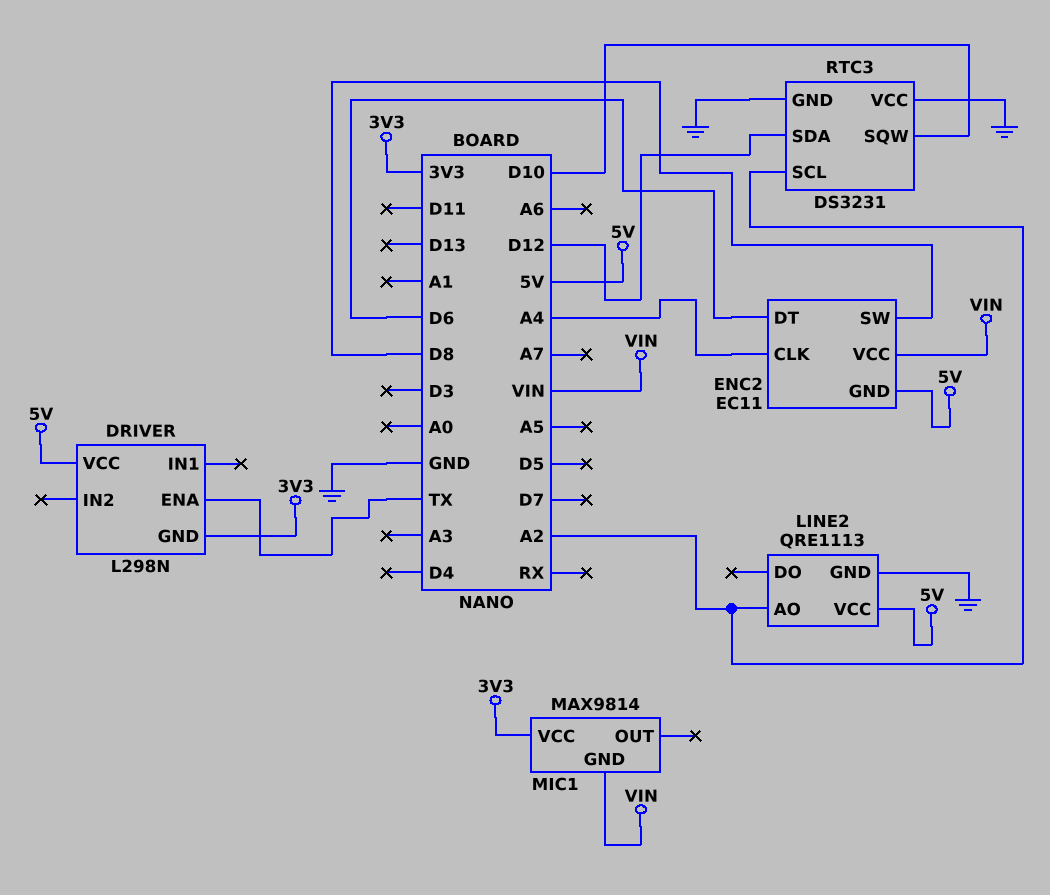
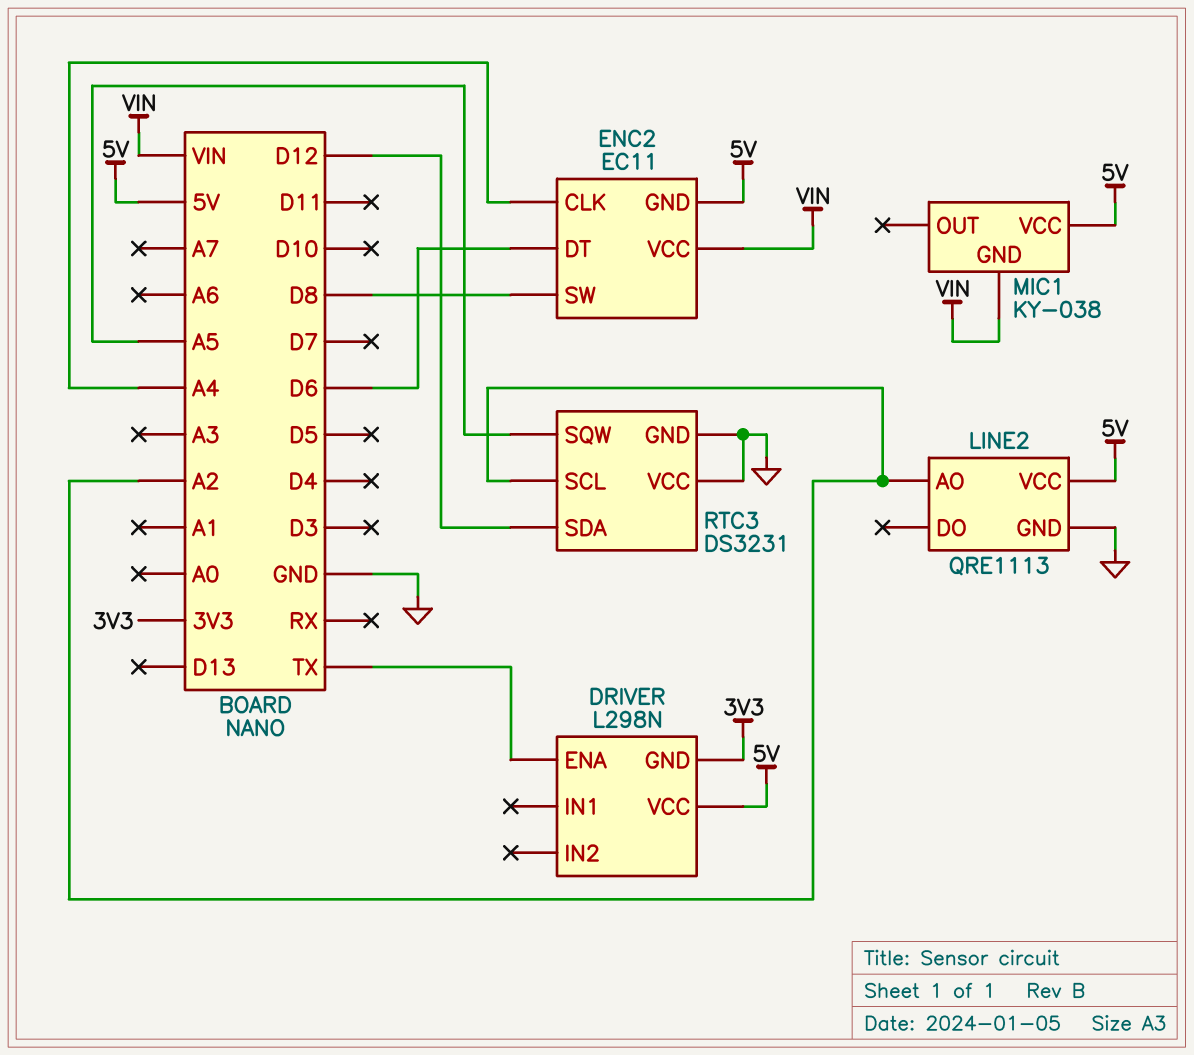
MIC1: MAX9814 -> KY-038
MIC1 pin VCC: 3V3 -> 5V
RTC3 pin SQW: D10 -> A5

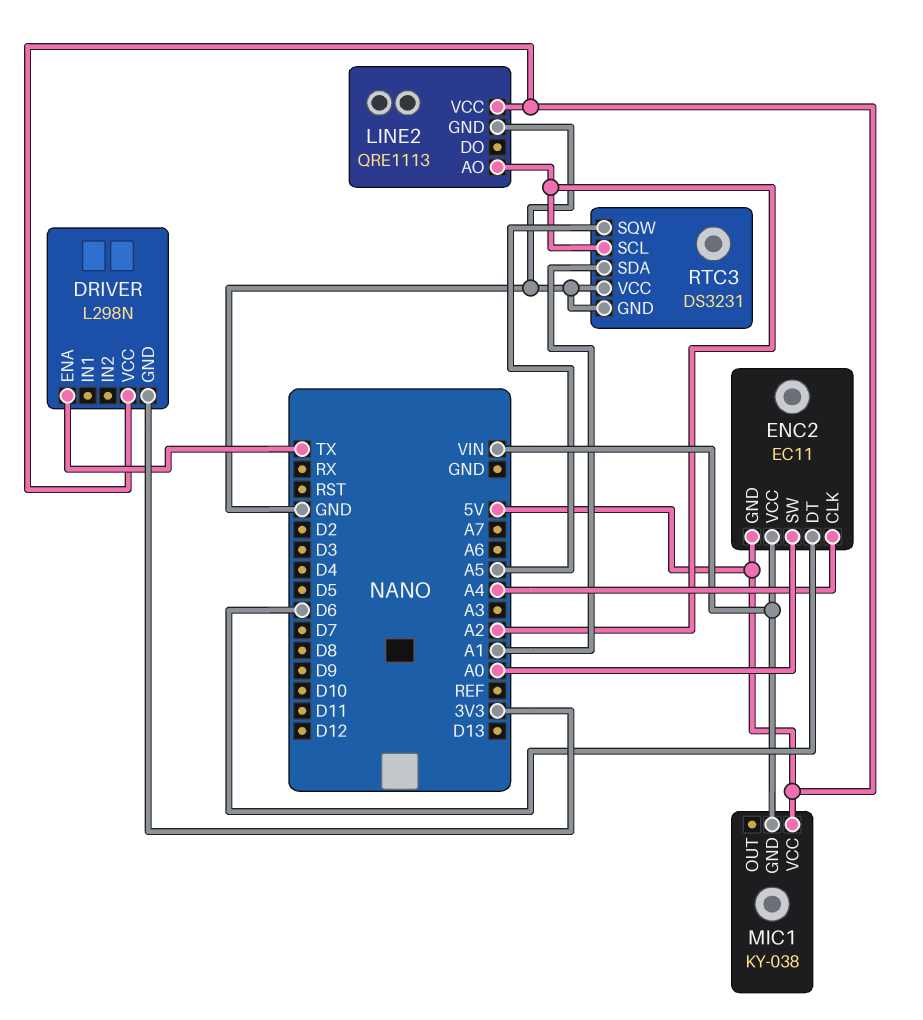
ENC2 pin SW: D8 -> A0
RTC3 pin SDA: D12 -> A1

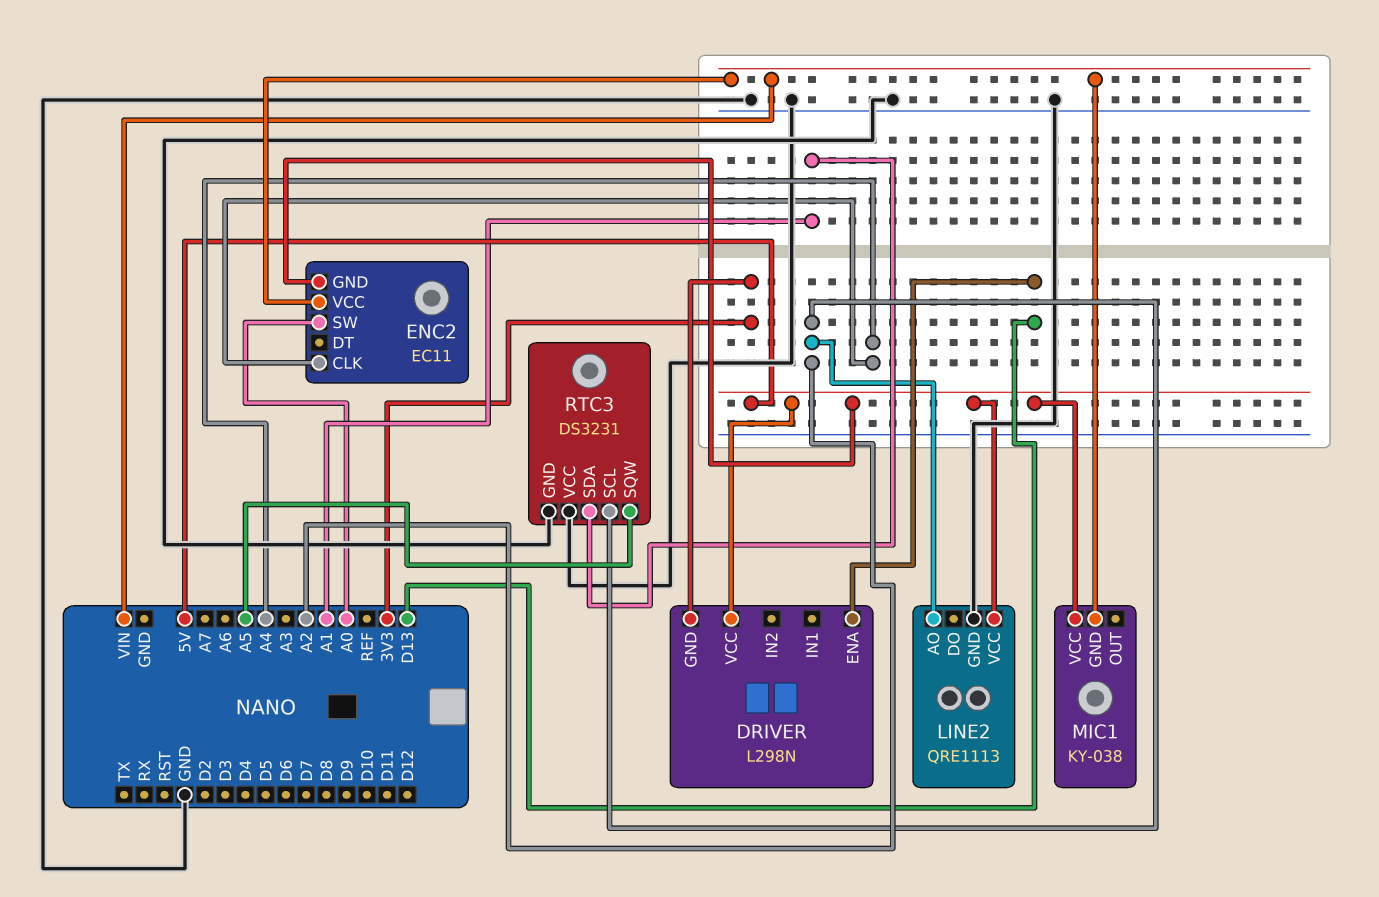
DRIVER pin ENA: TX -> D13
ENC2 pin DT: D6 -> none

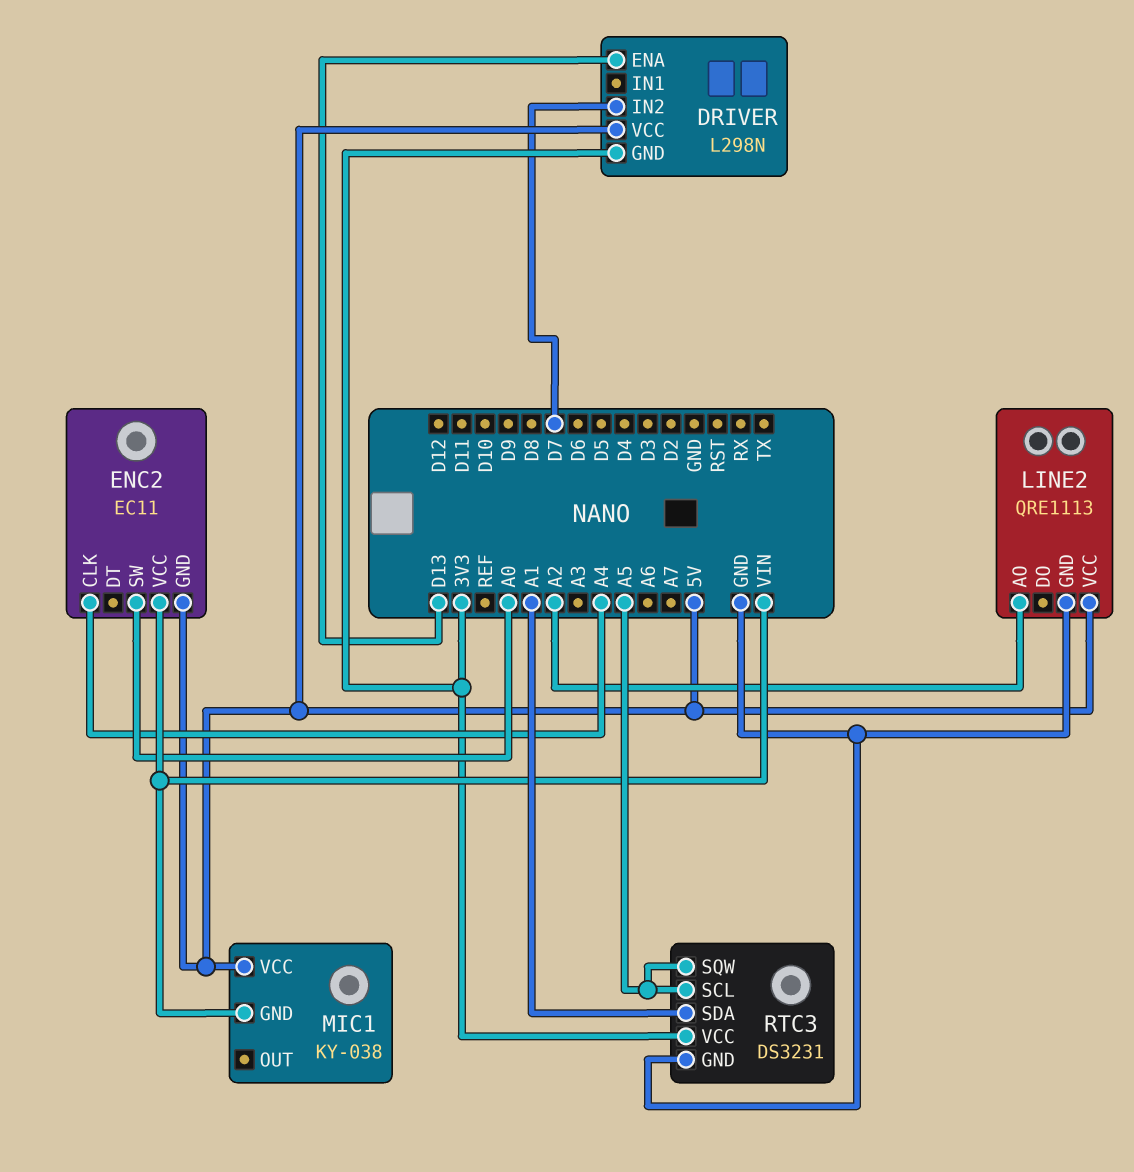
DRIVER pin IN2: none -> D7
RTC3 pin SCL: A2 -> A5
RTC3 pin VCC: GND -> 3V3

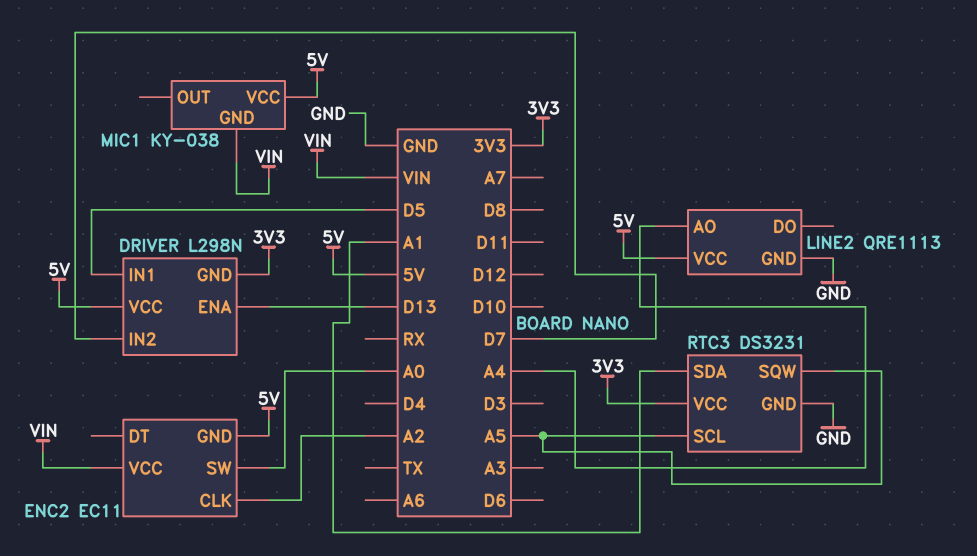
DRIVER pin IN1: none -> D5
ENC2 pin CLK: A4 -> A2
LINE2 pin AO: A2 -> A4

